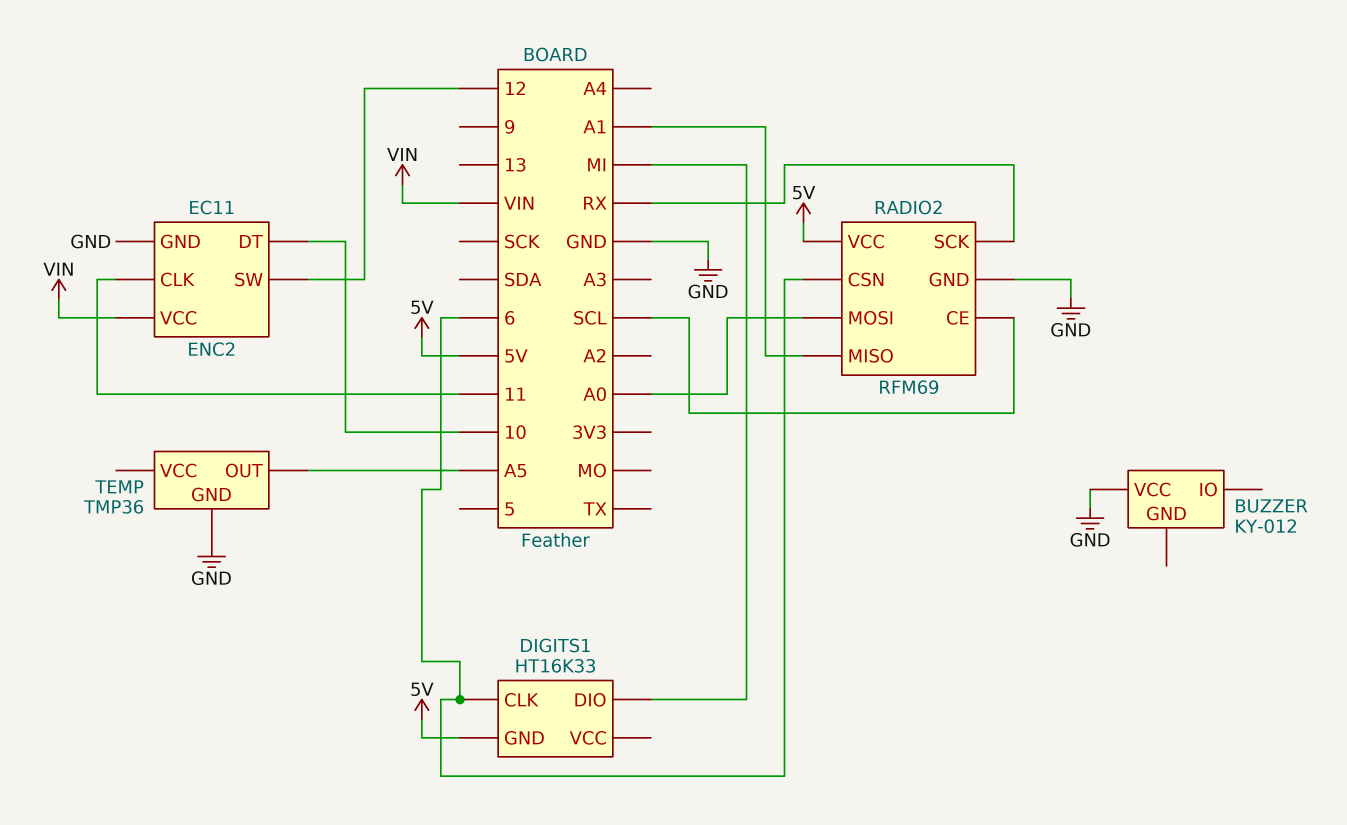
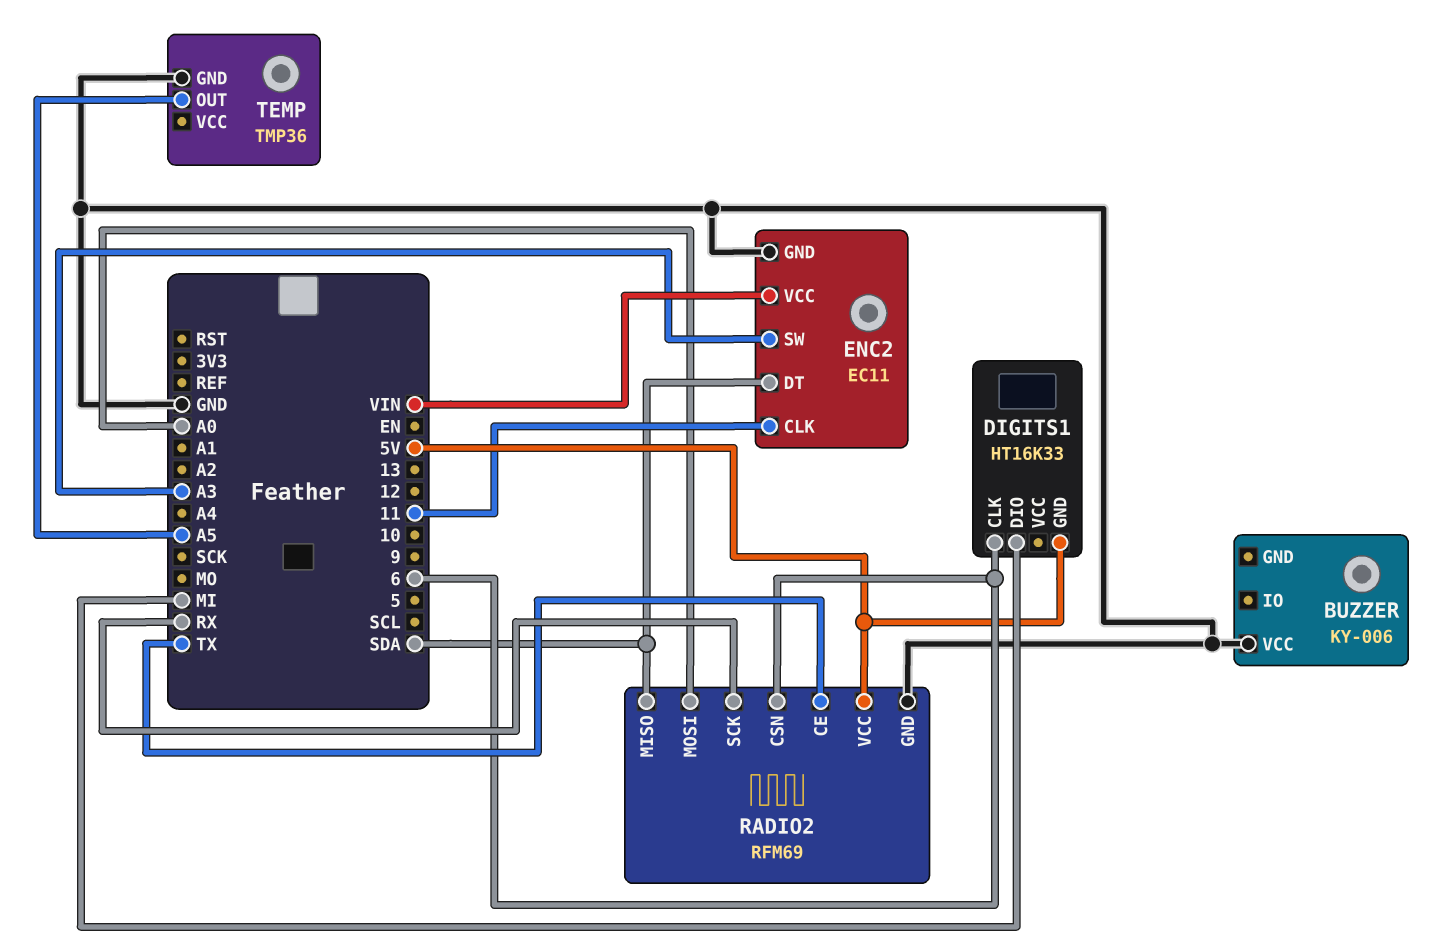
BUZZER: KY-012 -> KY-006
ENC2 pin DT: 10 -> SDA
ENC2 pin SW: 12 -> A3
RADIO2 pin CE: SCL -> TX
RADIO2 pin MISO: A1 -> SDA

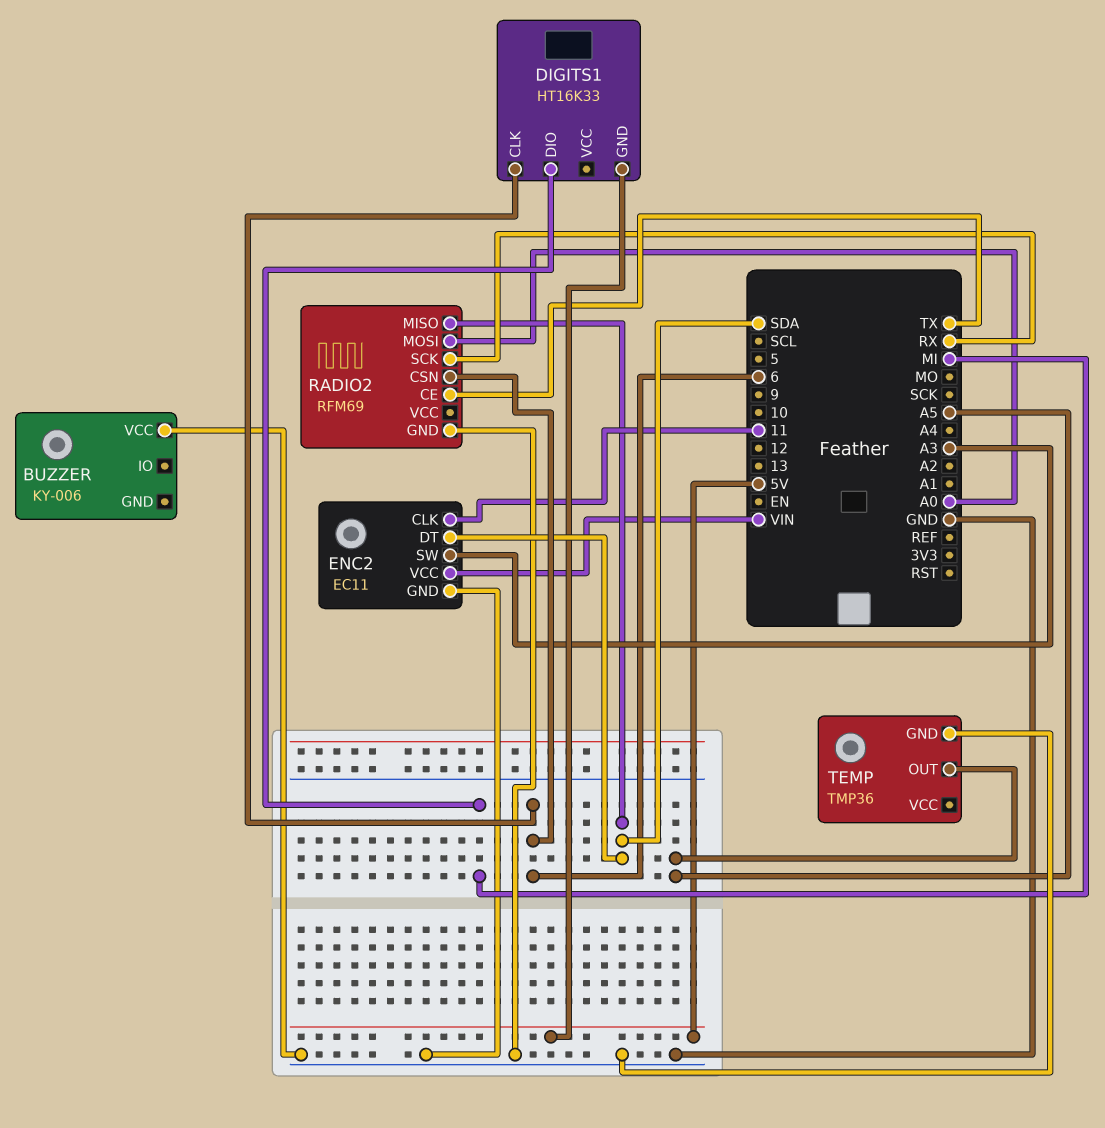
RADIO2 pin VCC: 5V -> none

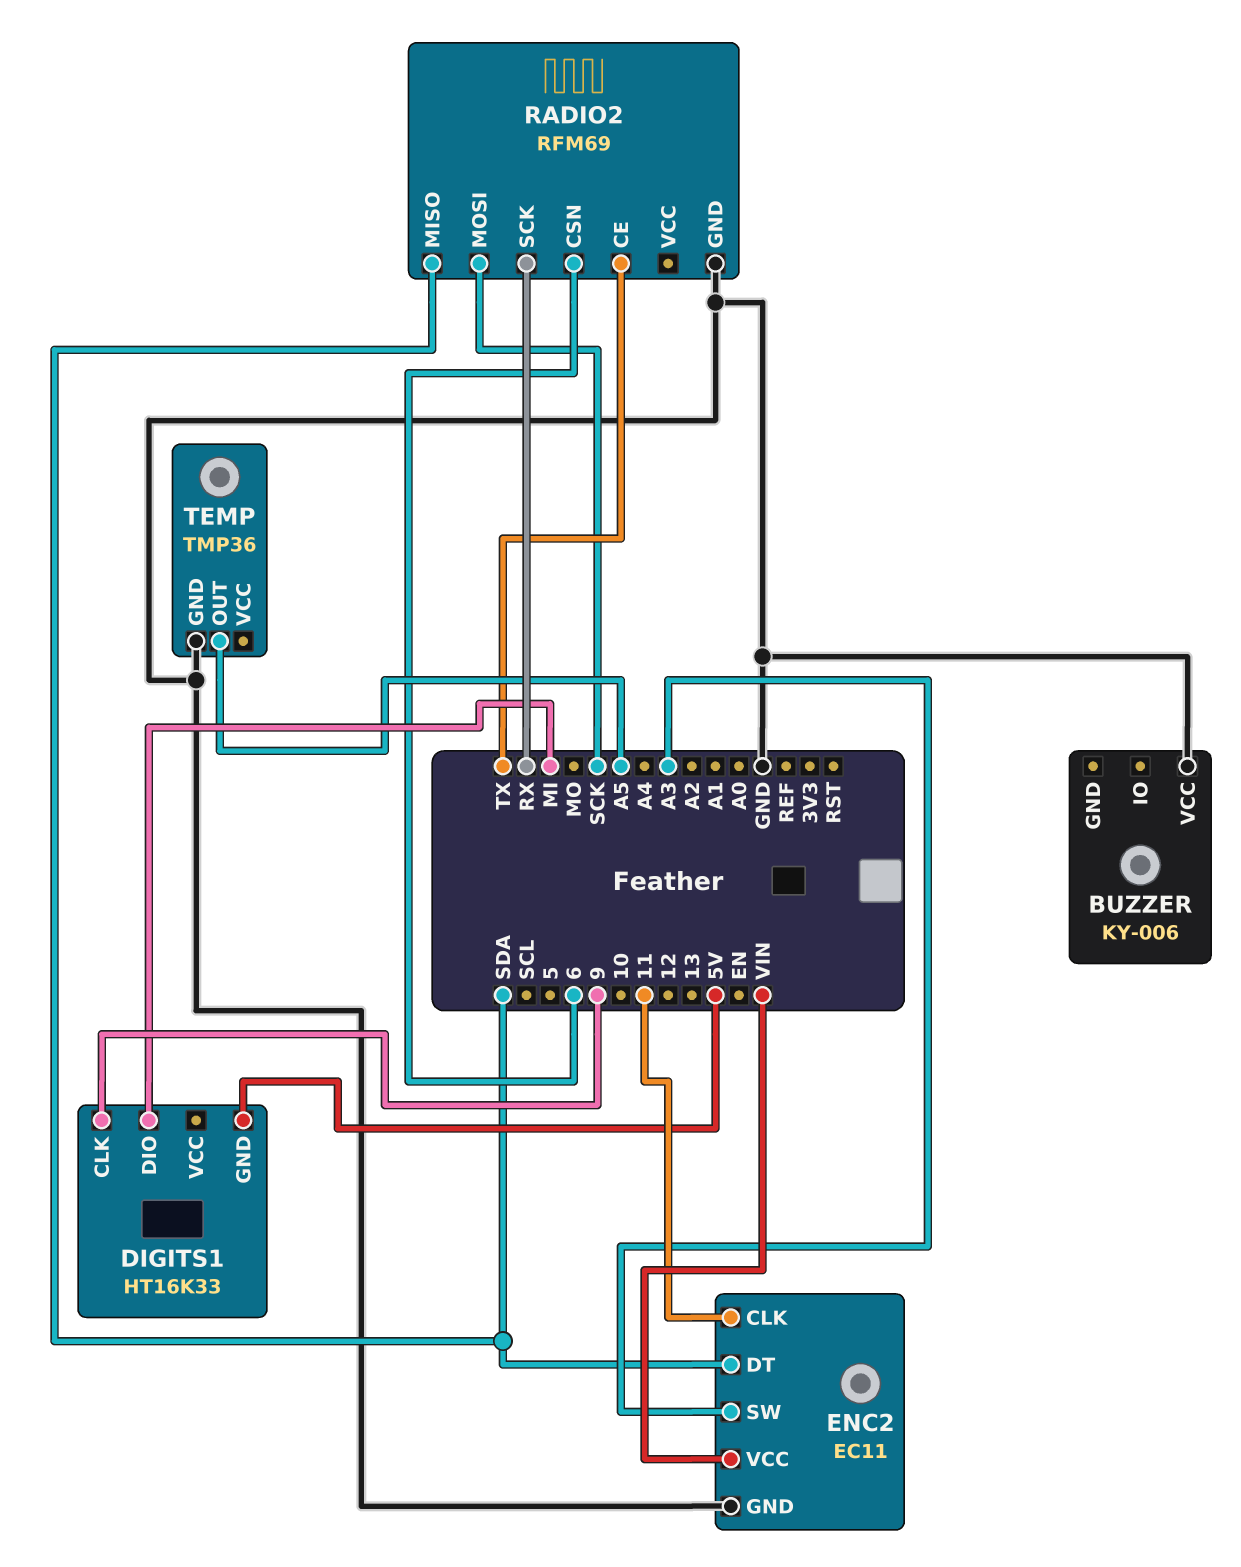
DIGITS1 pin CLK: 6 -> 9
RADIO2 pin MOSI: A0 -> SCK

